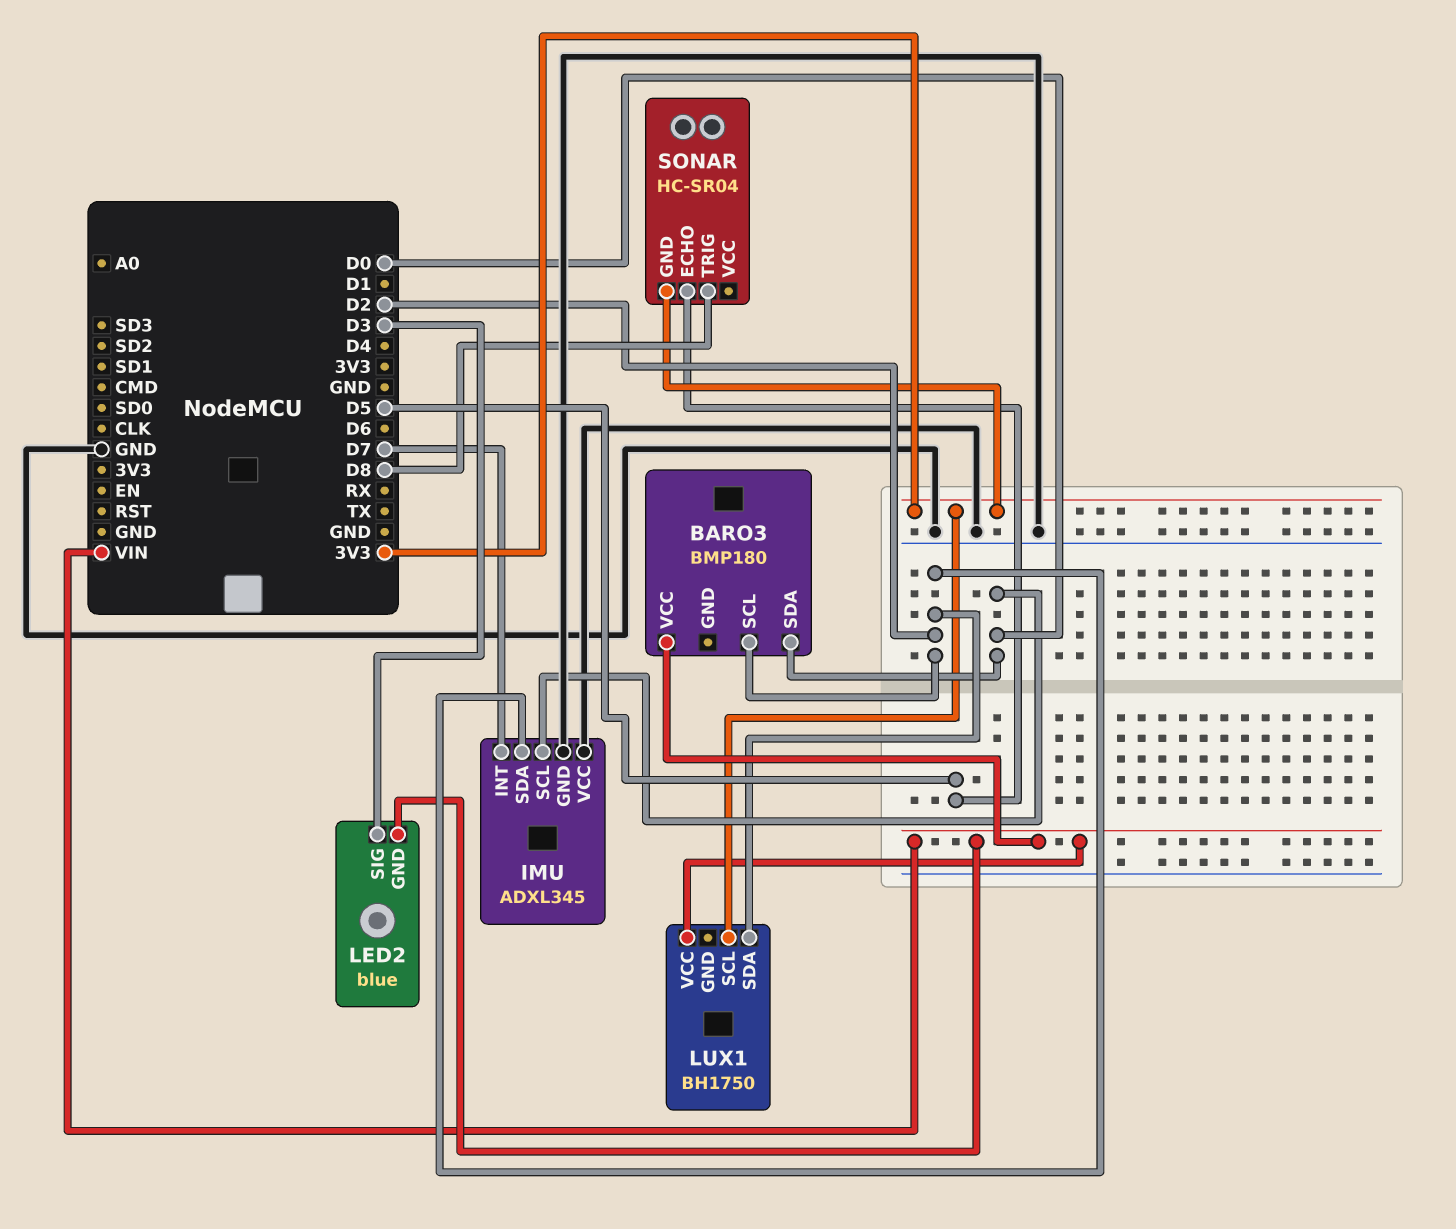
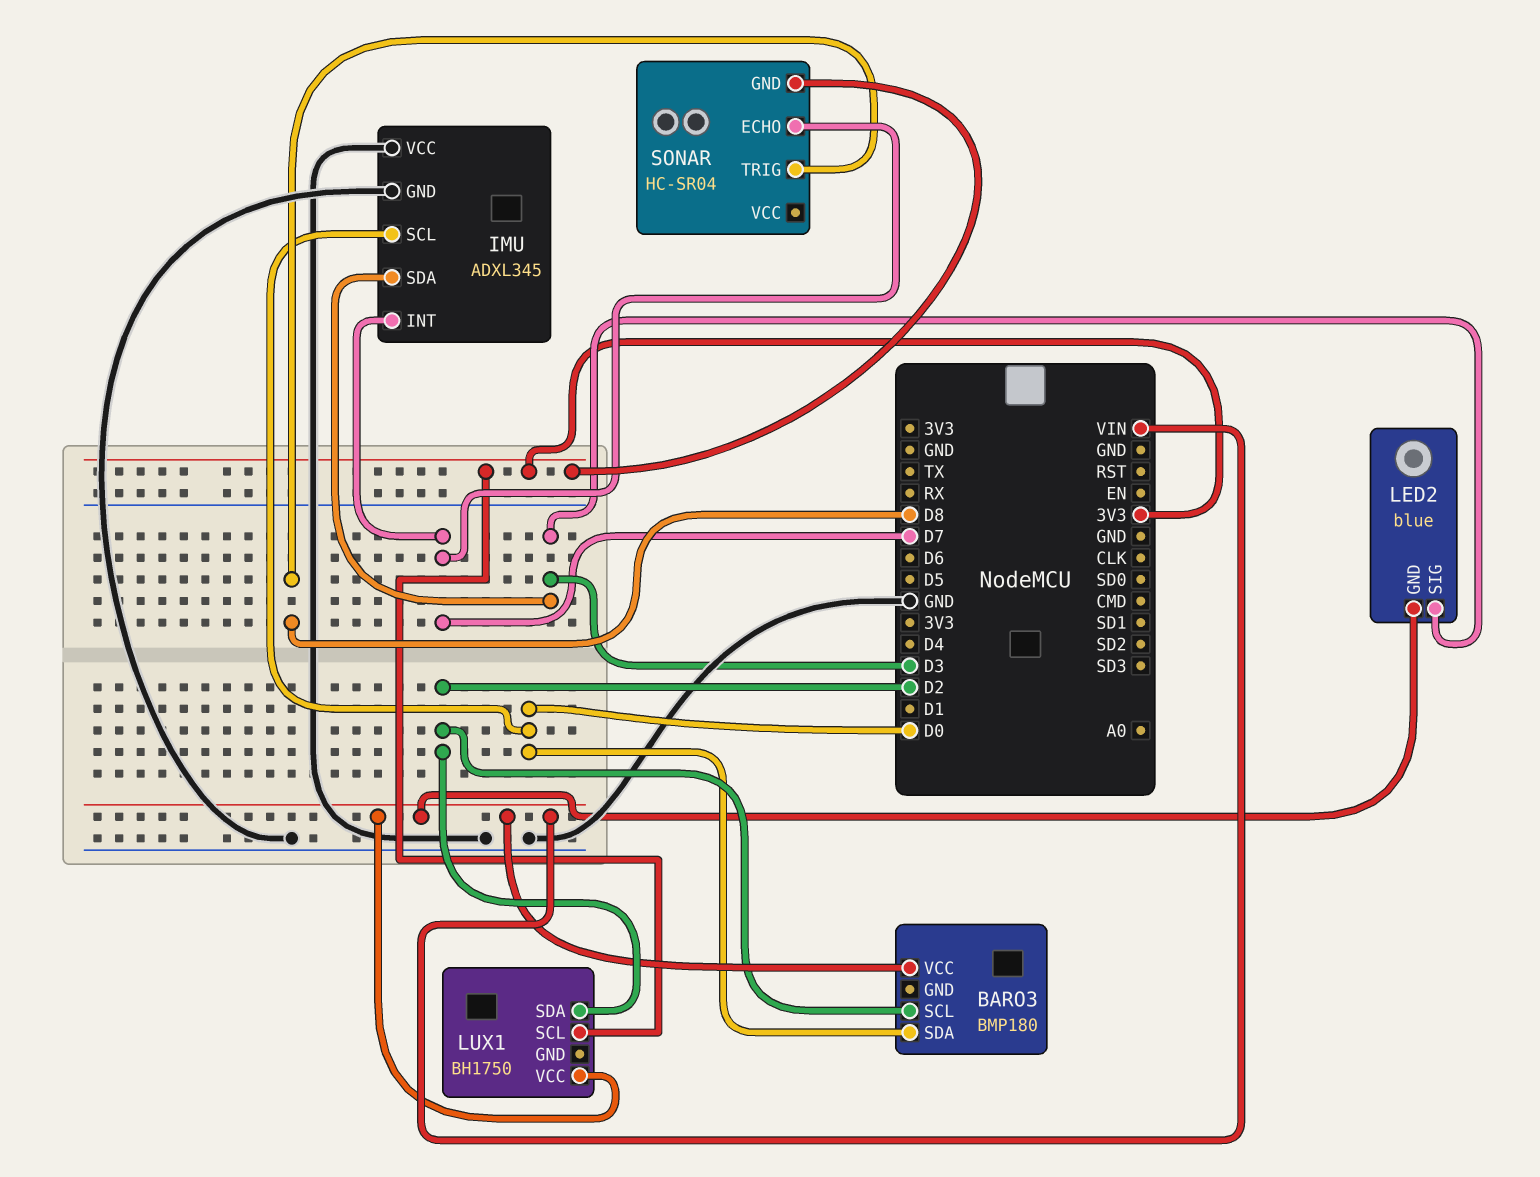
IMU pin SDA: D2 -> D3
SONAR pin ECHO: D5 -> D7

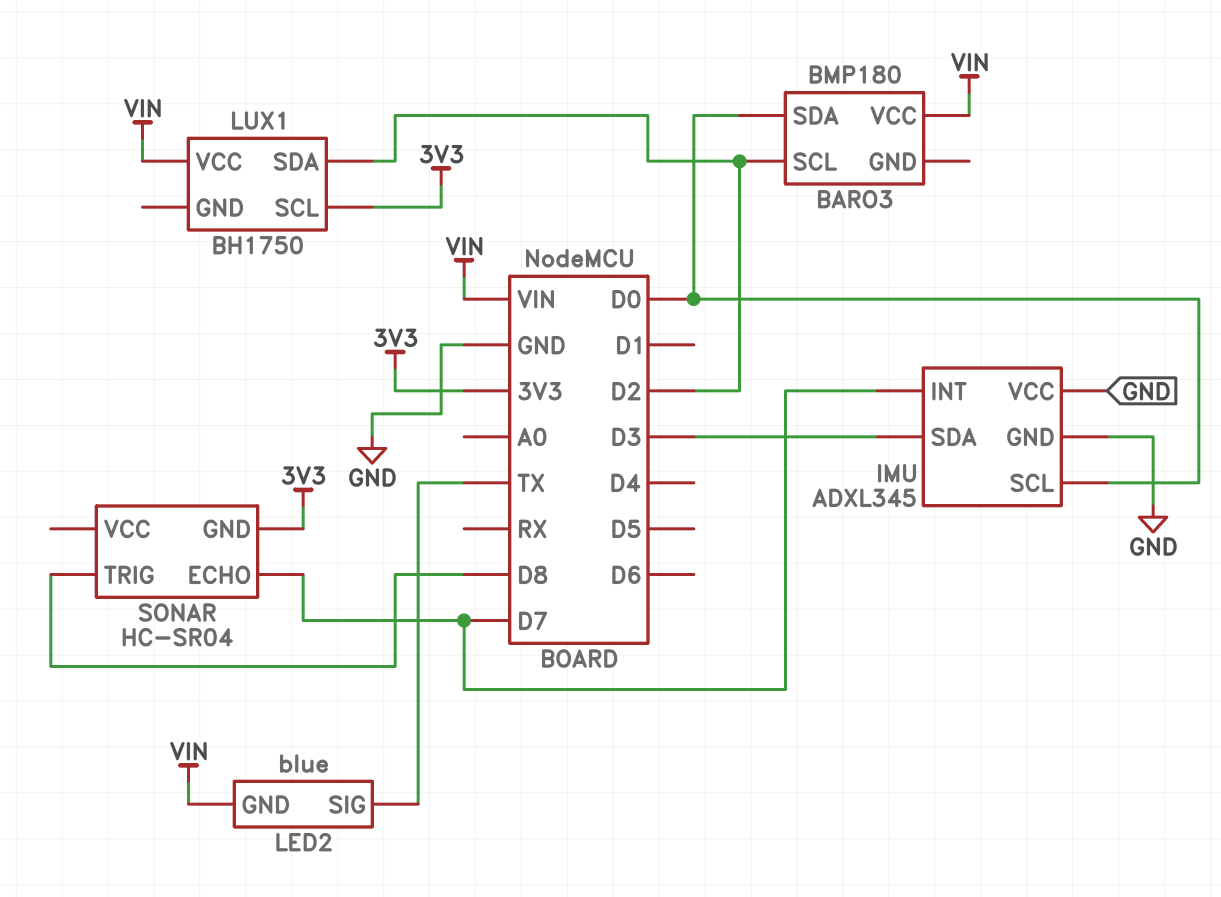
LED2 pin SIG: D3 -> TX

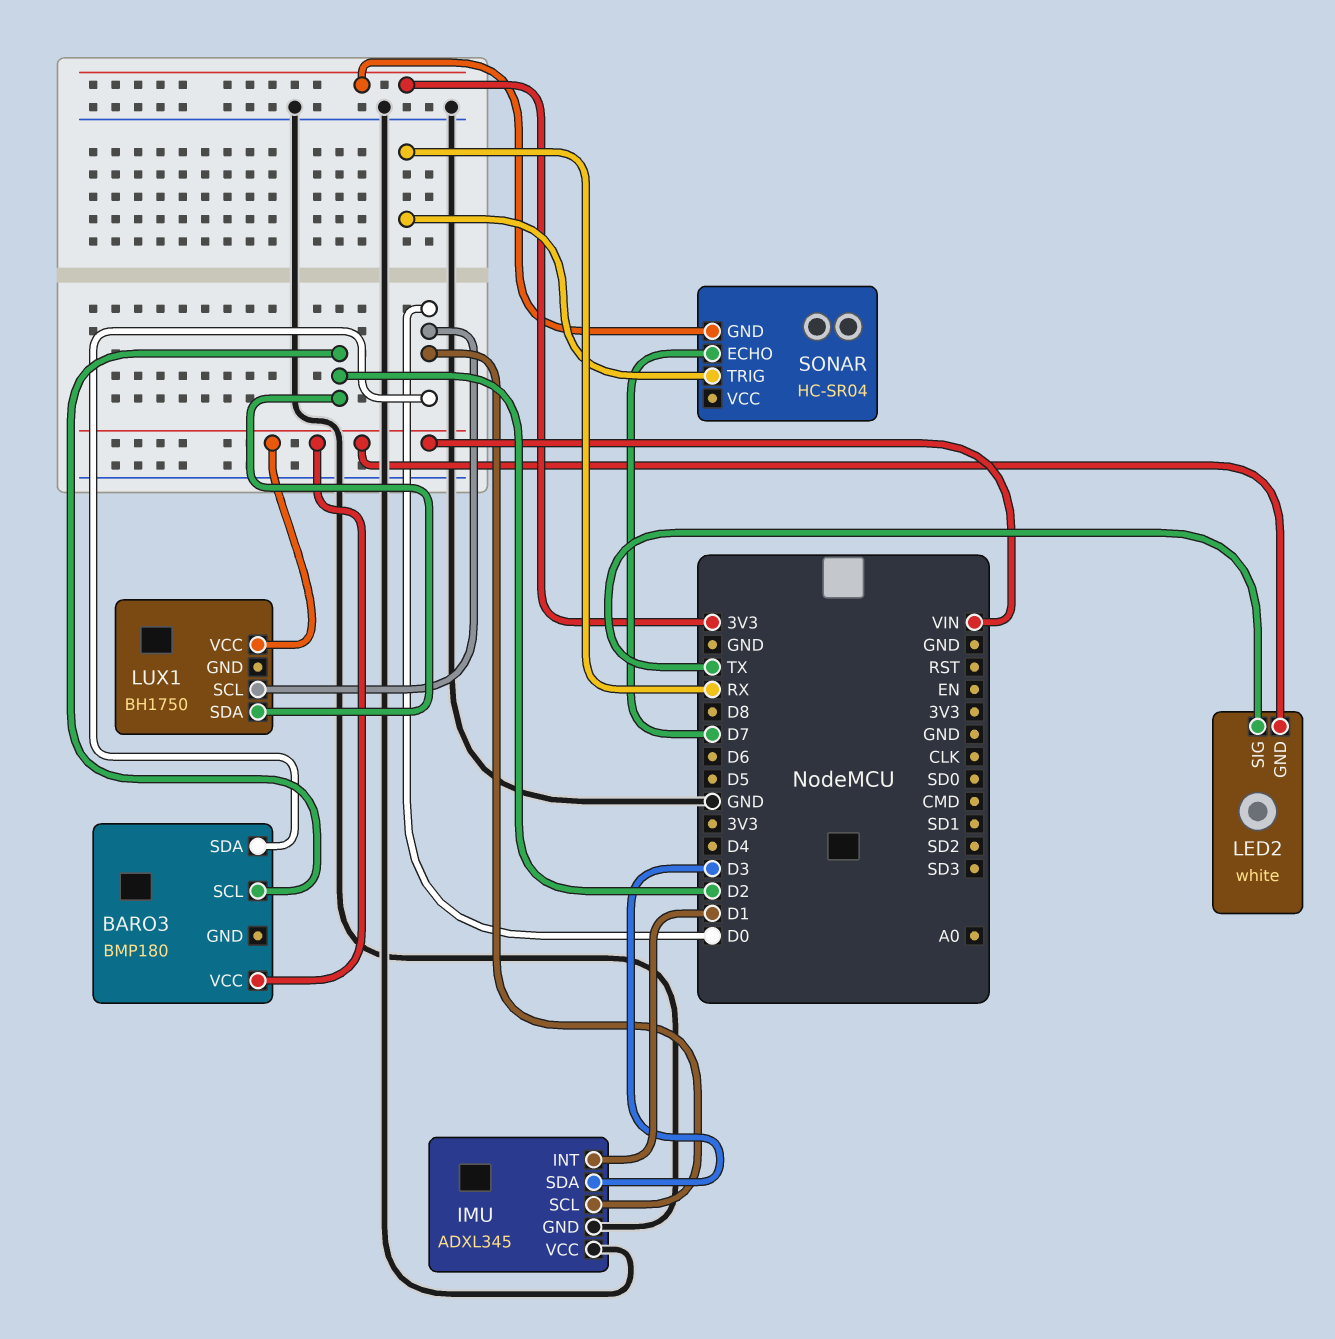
IMU pin INT: D7 -> D1
LED2: blue -> white
LUX1 pin SCL: 3V3 -> D0
SONAR pin TRIG: D8 -> RX

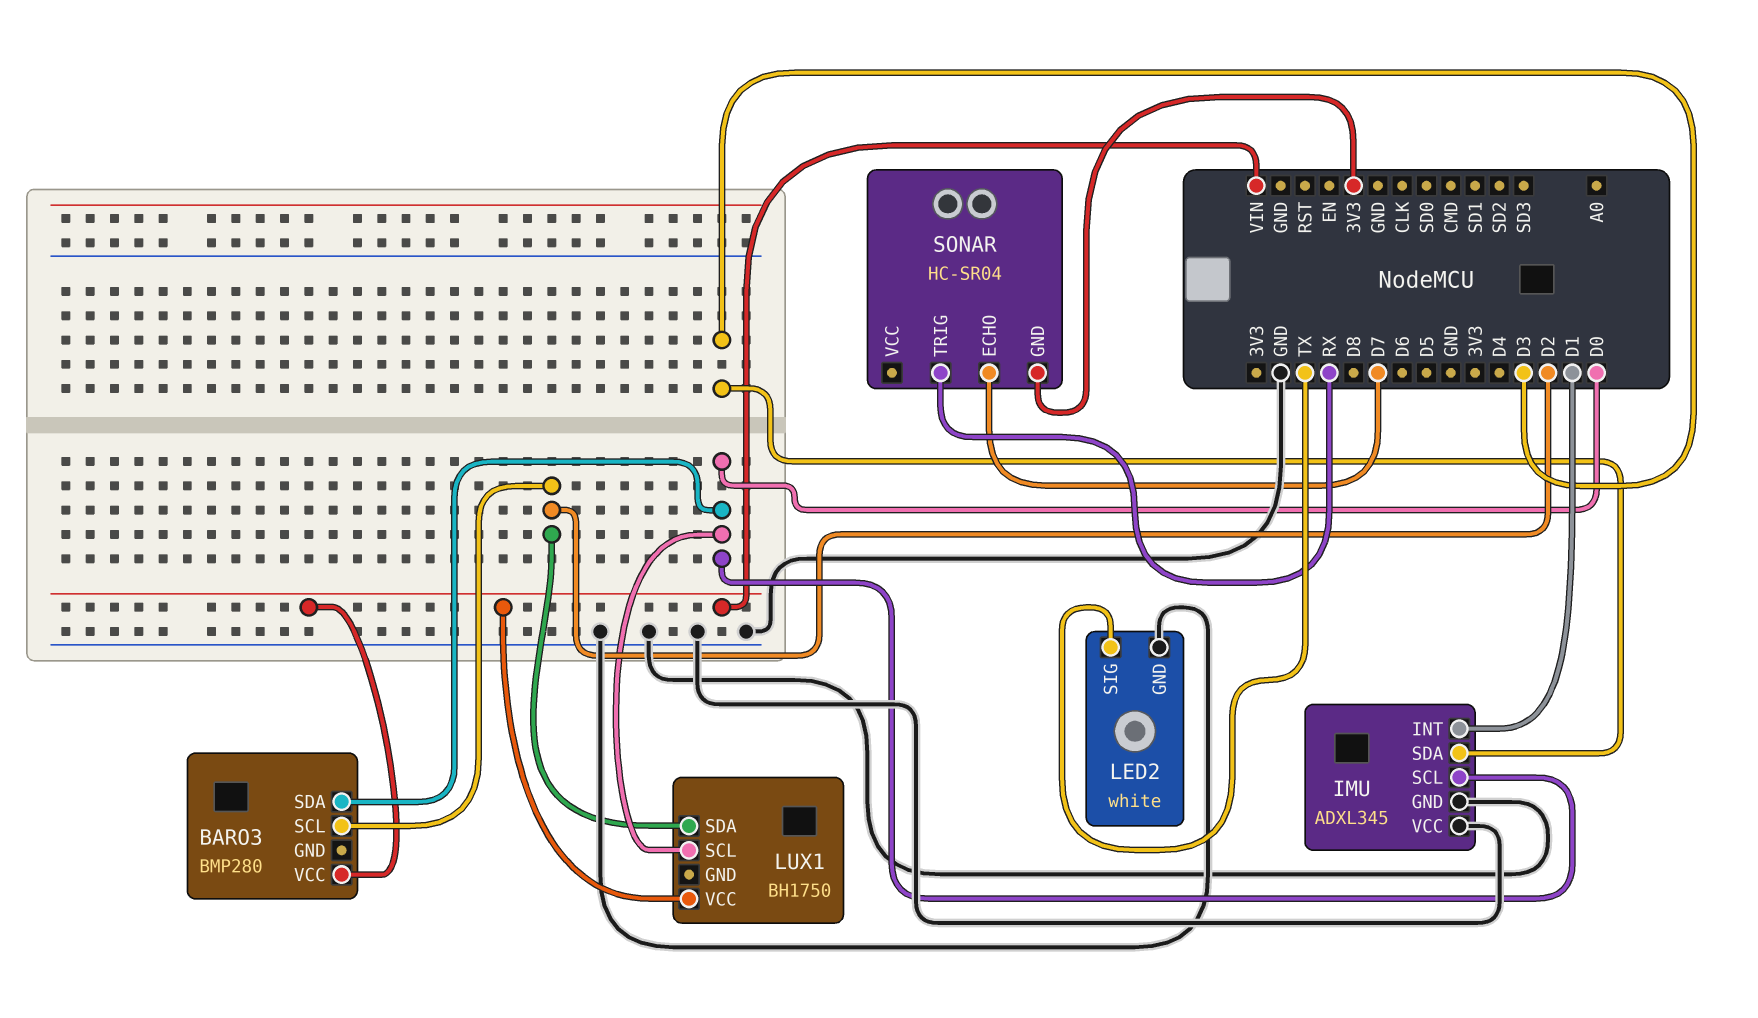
BARO3: BMP180 -> BMP280
LED2 pin GND: VIN -> GND

